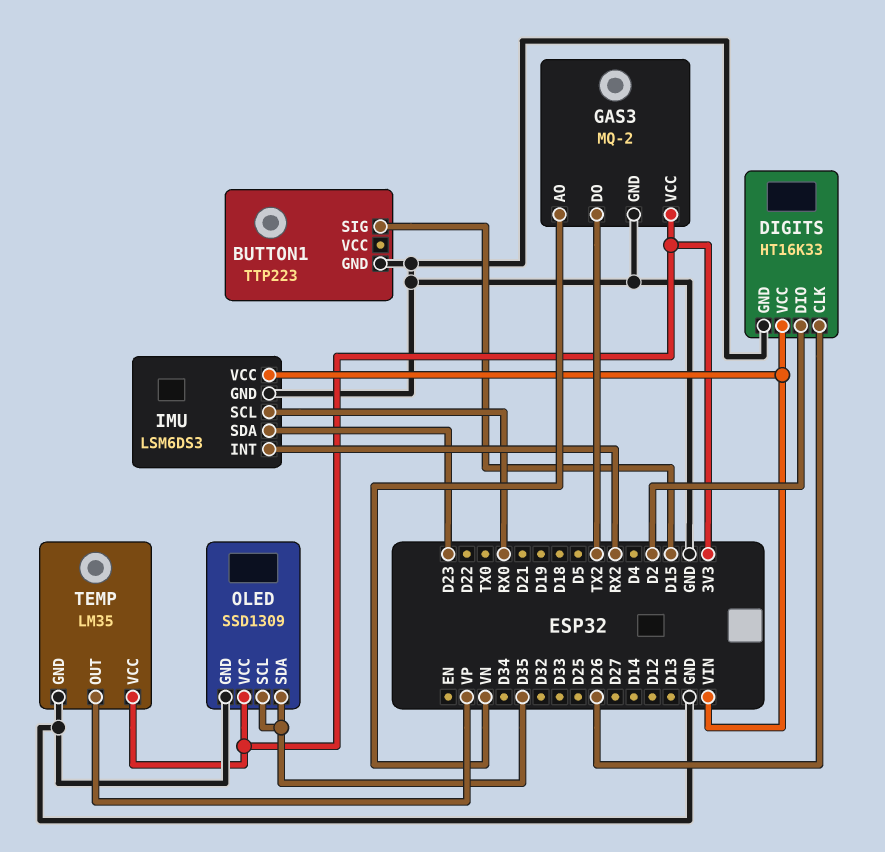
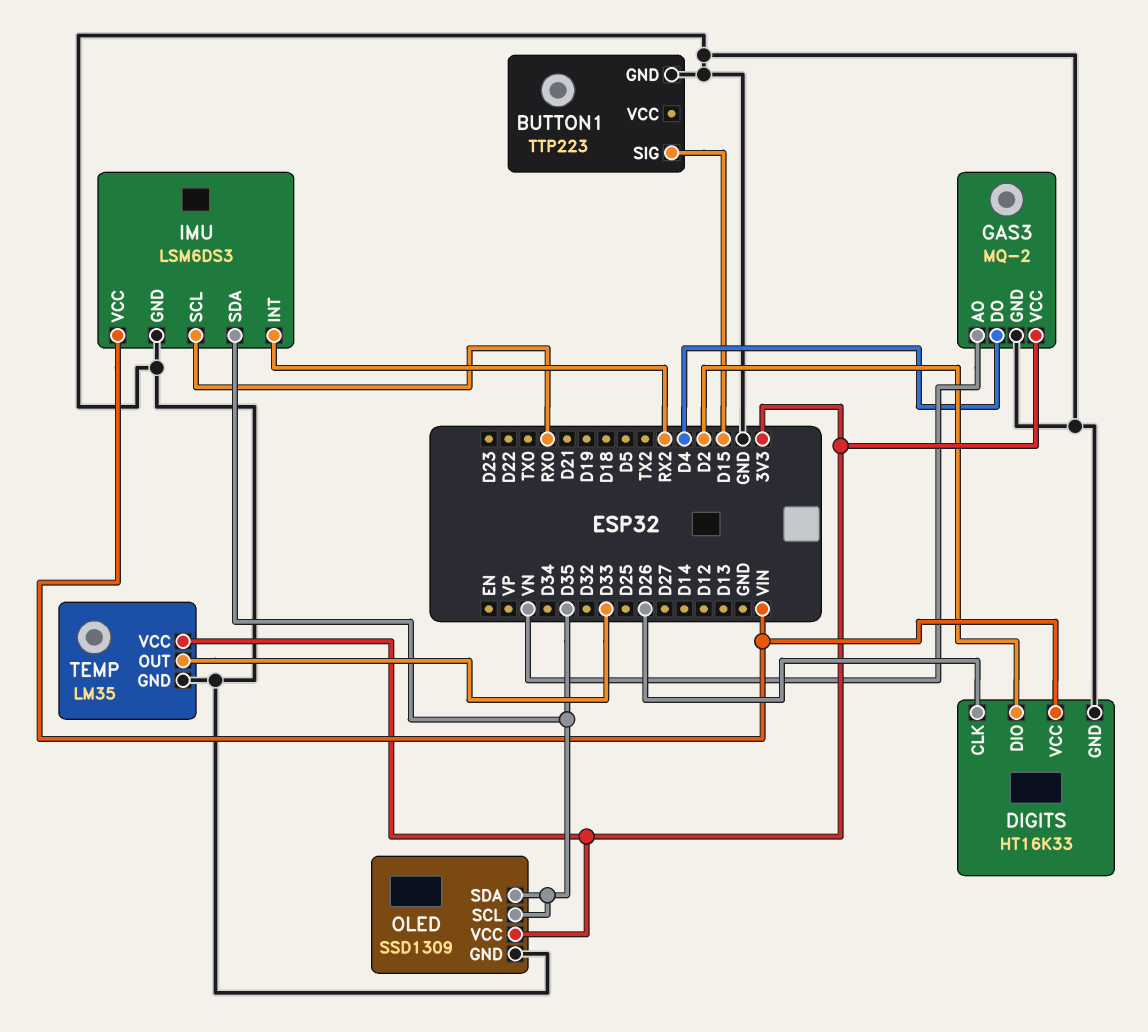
GAS3 pin DO: TX2 -> D4
IMU pin SDA: D23 -> D35
TEMP pin OUT: VP -> D33

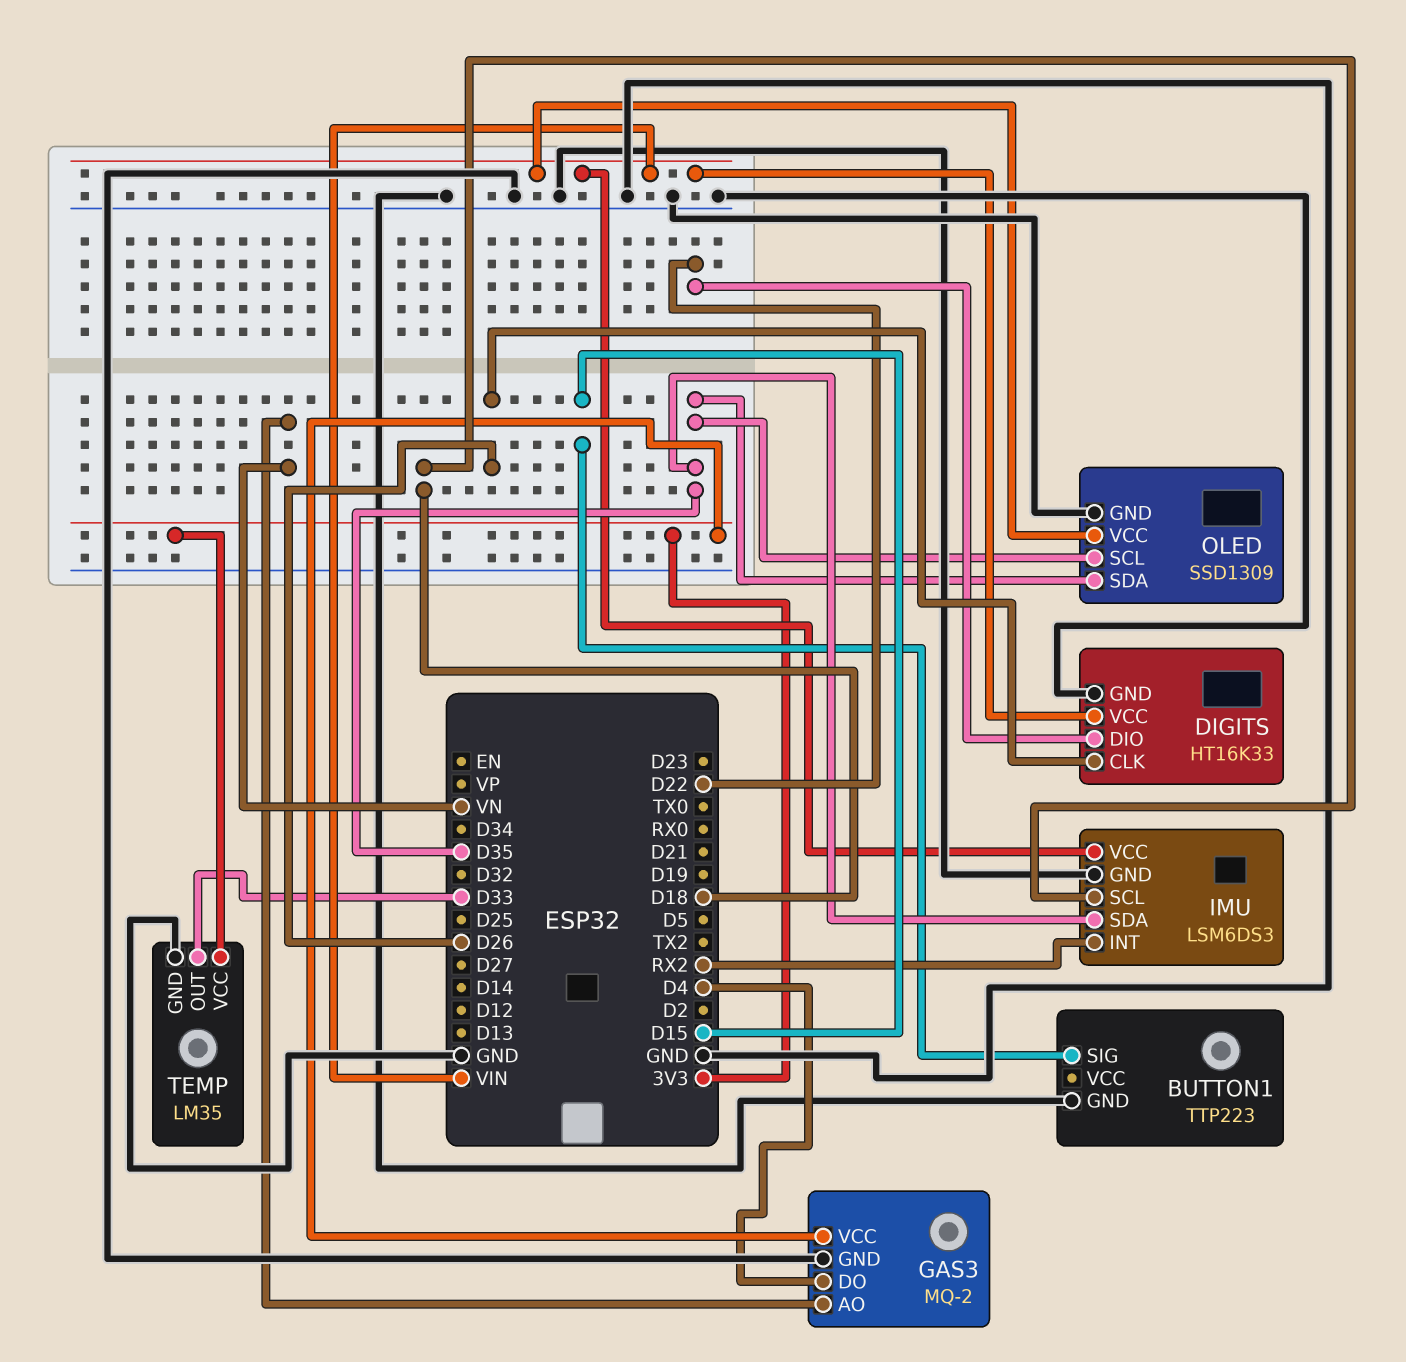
DIGITS pin DIO: D2 -> D22
IMU pin SCL: RX0 -> D18
OLED pin VCC: 3V3 -> VIN

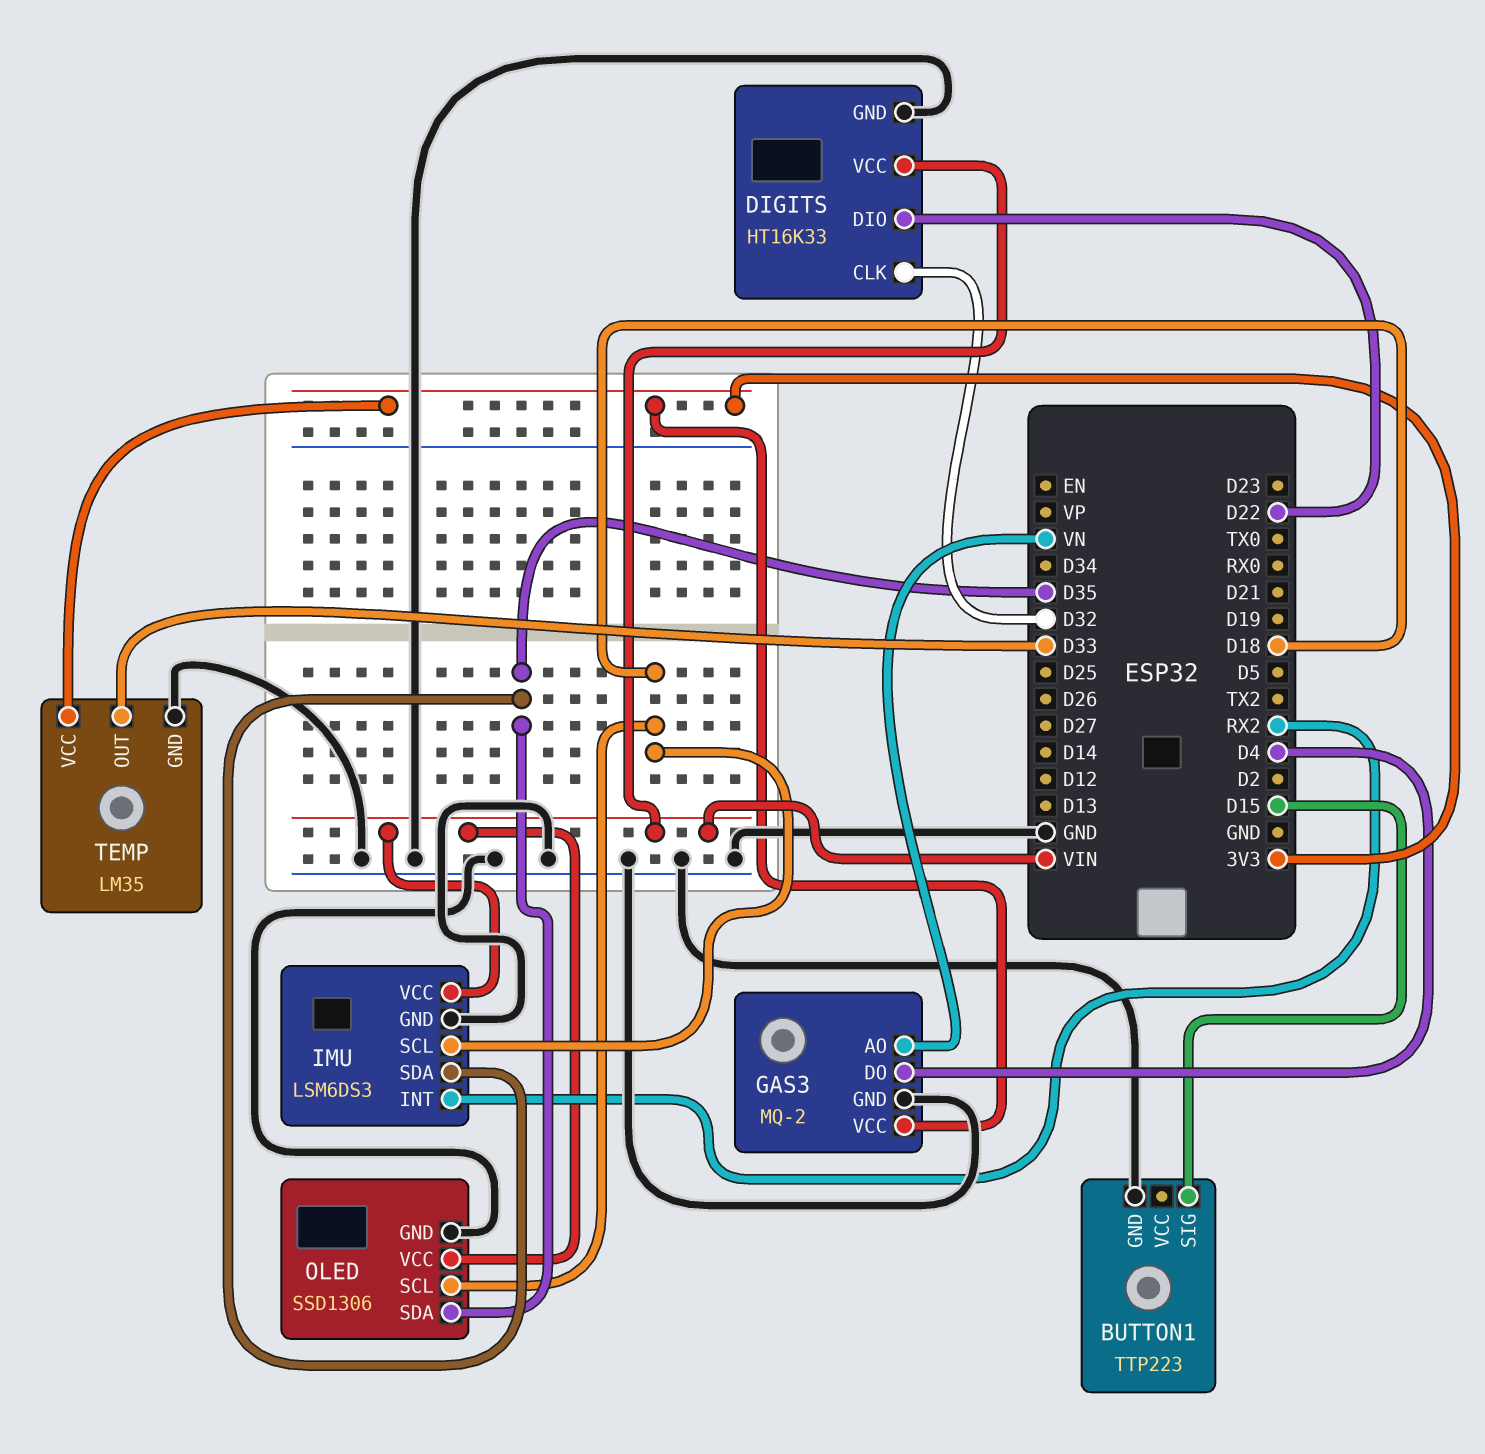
DIGITS pin CLK: D26 -> D32
OLED: SSD1309 -> SSD1306
OLED pin SCL: D35 -> D18

